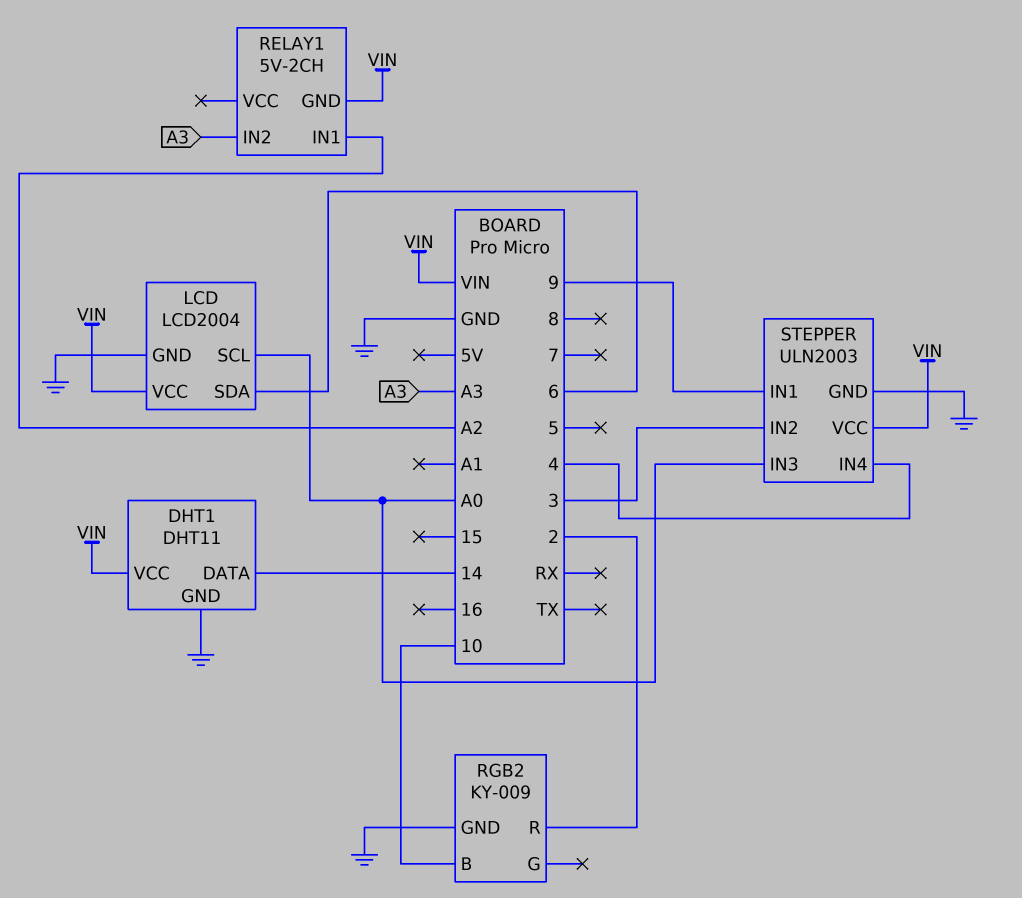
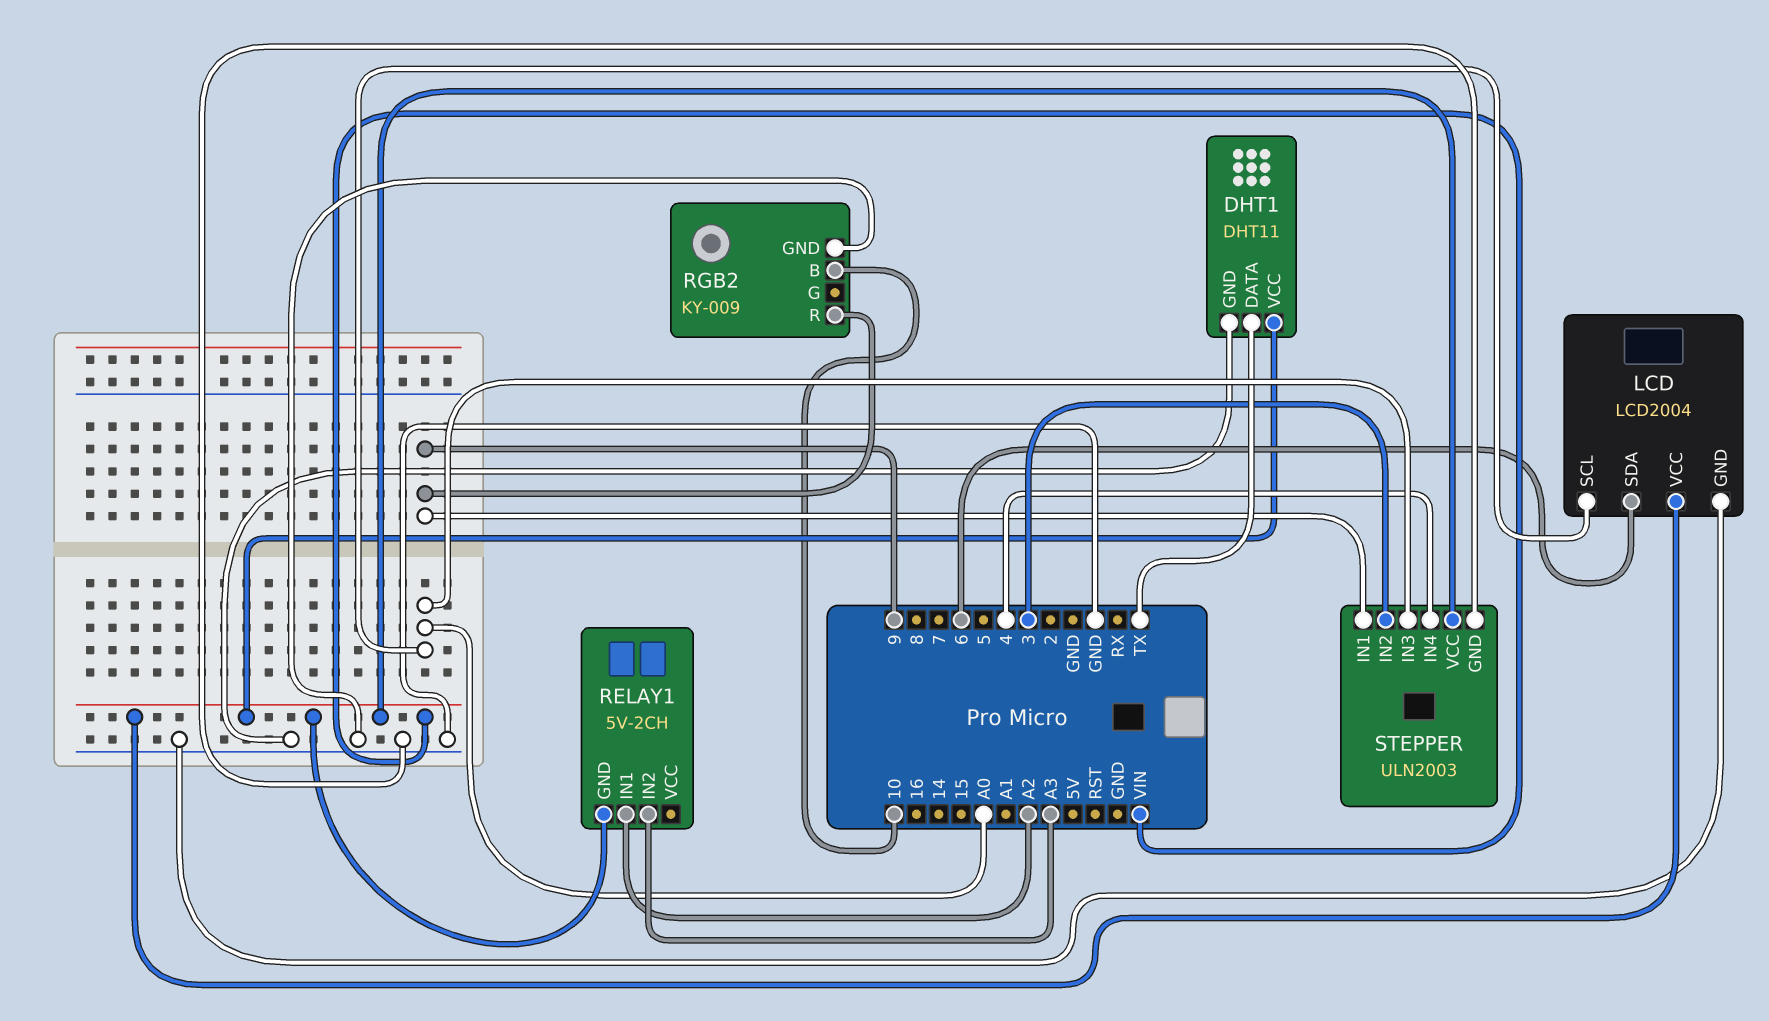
DHT1 pin DATA: 14 -> TX
RGB2 pin R: 2 -> 9

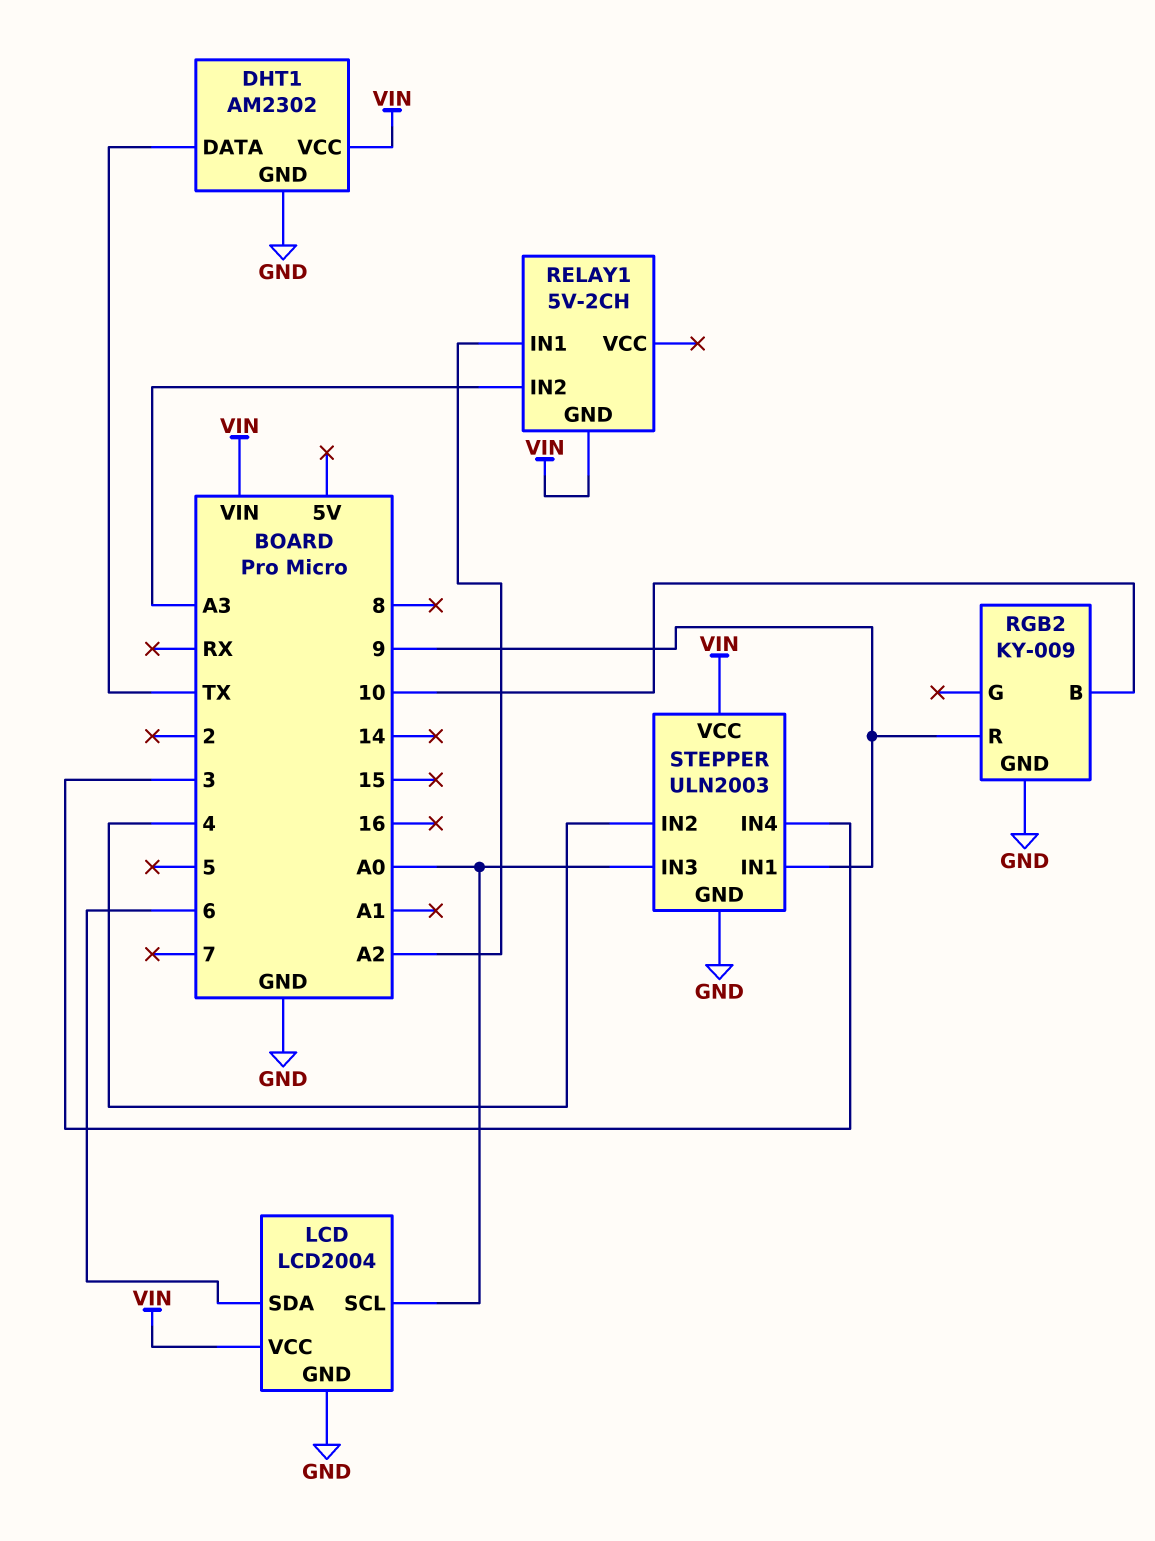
DHT1: DHT11 -> AM2302
STEPPER pin IN2: 3 -> 4
STEPPER pin IN4: 4 -> 3

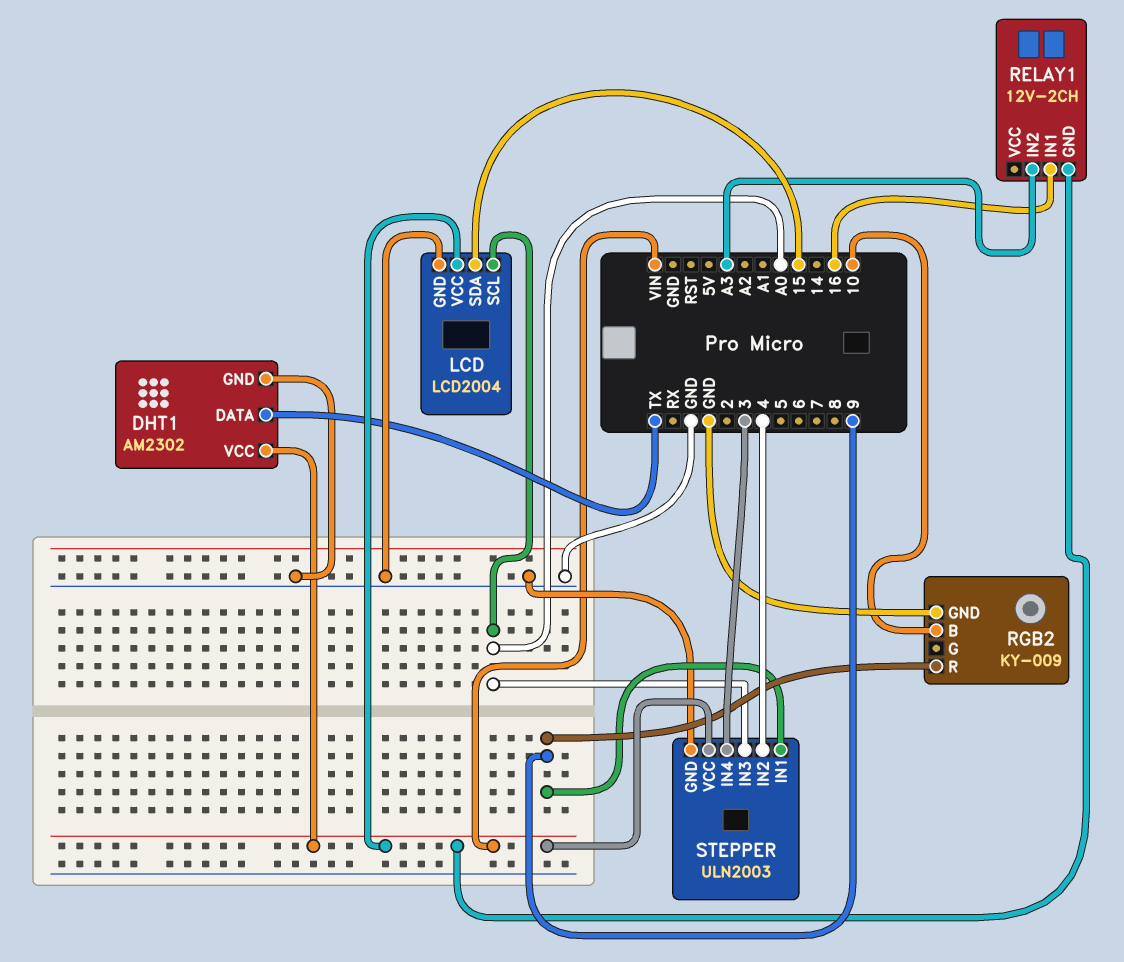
LCD pin SDA: 6 -> 15
RELAY1: 5V-2CH -> 12V-2CH
RELAY1 pin IN1: A2 -> 16

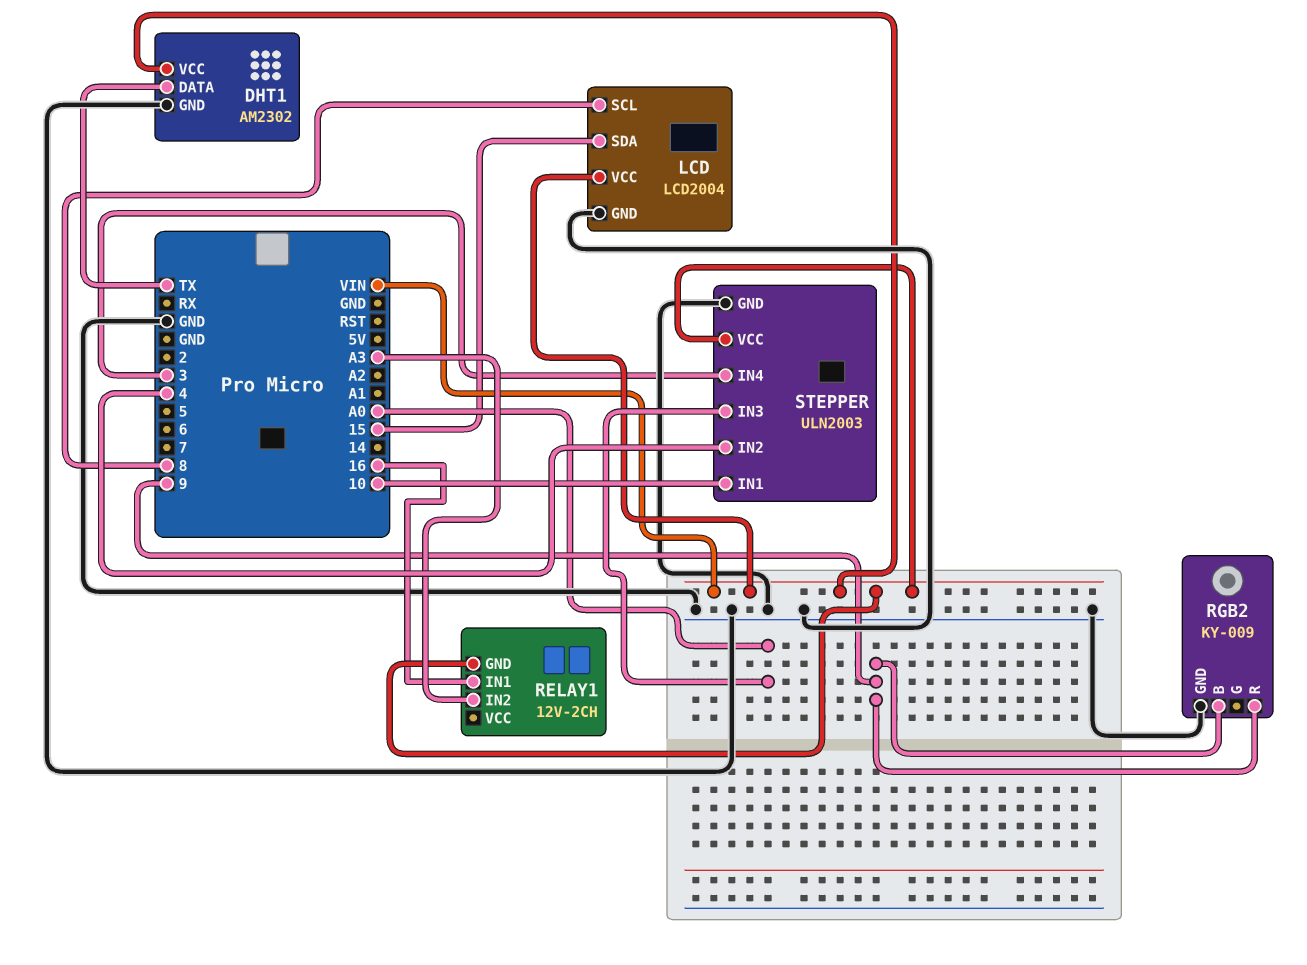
LCD pin SCL: A0 -> 8
RGB2 pin B: 10 -> 9
STEPPER pin IN1: 9 -> 10

